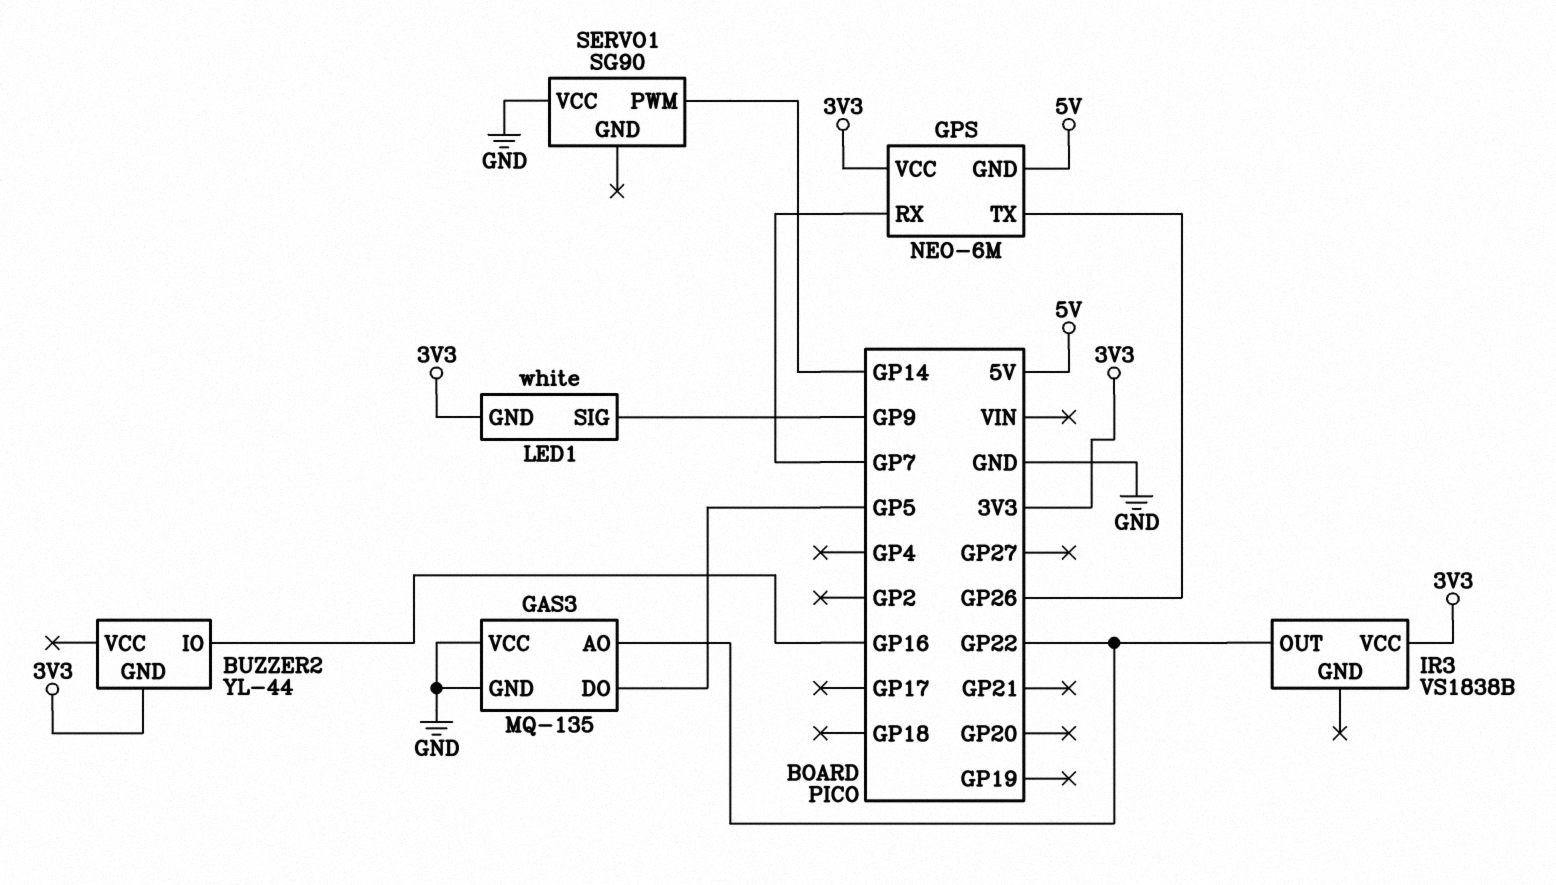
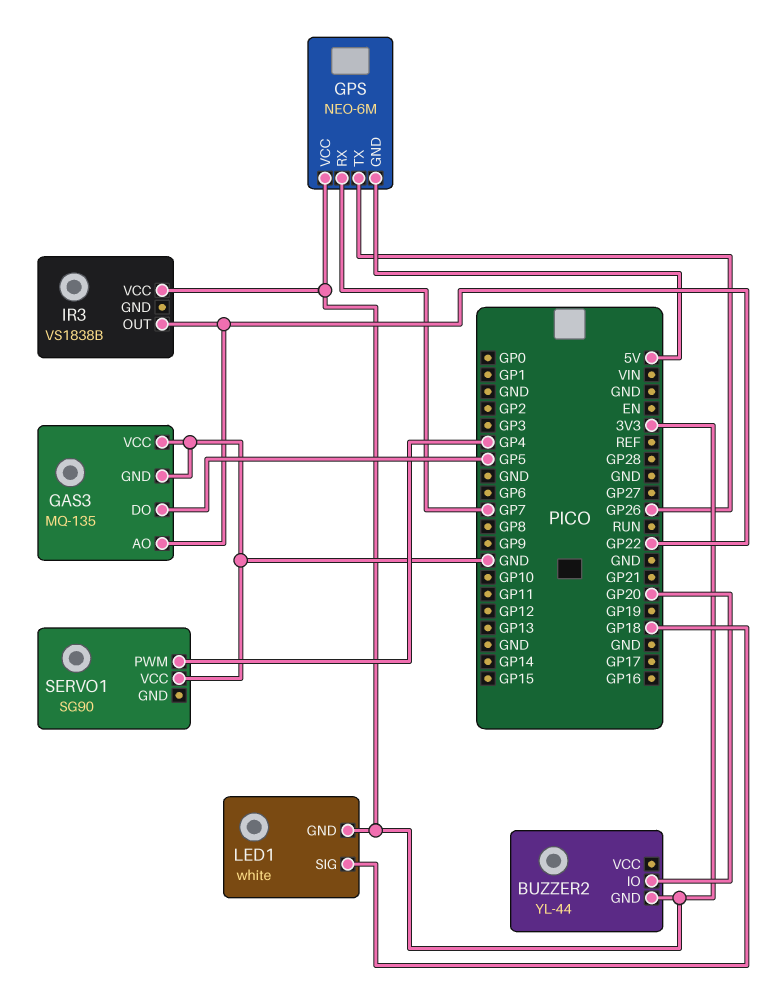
BUZZER2 pin IO: GP16 -> GP20
LED1 pin SIG: GP9 -> GP18
SERVO1 pin PWM: GP14 -> GP4

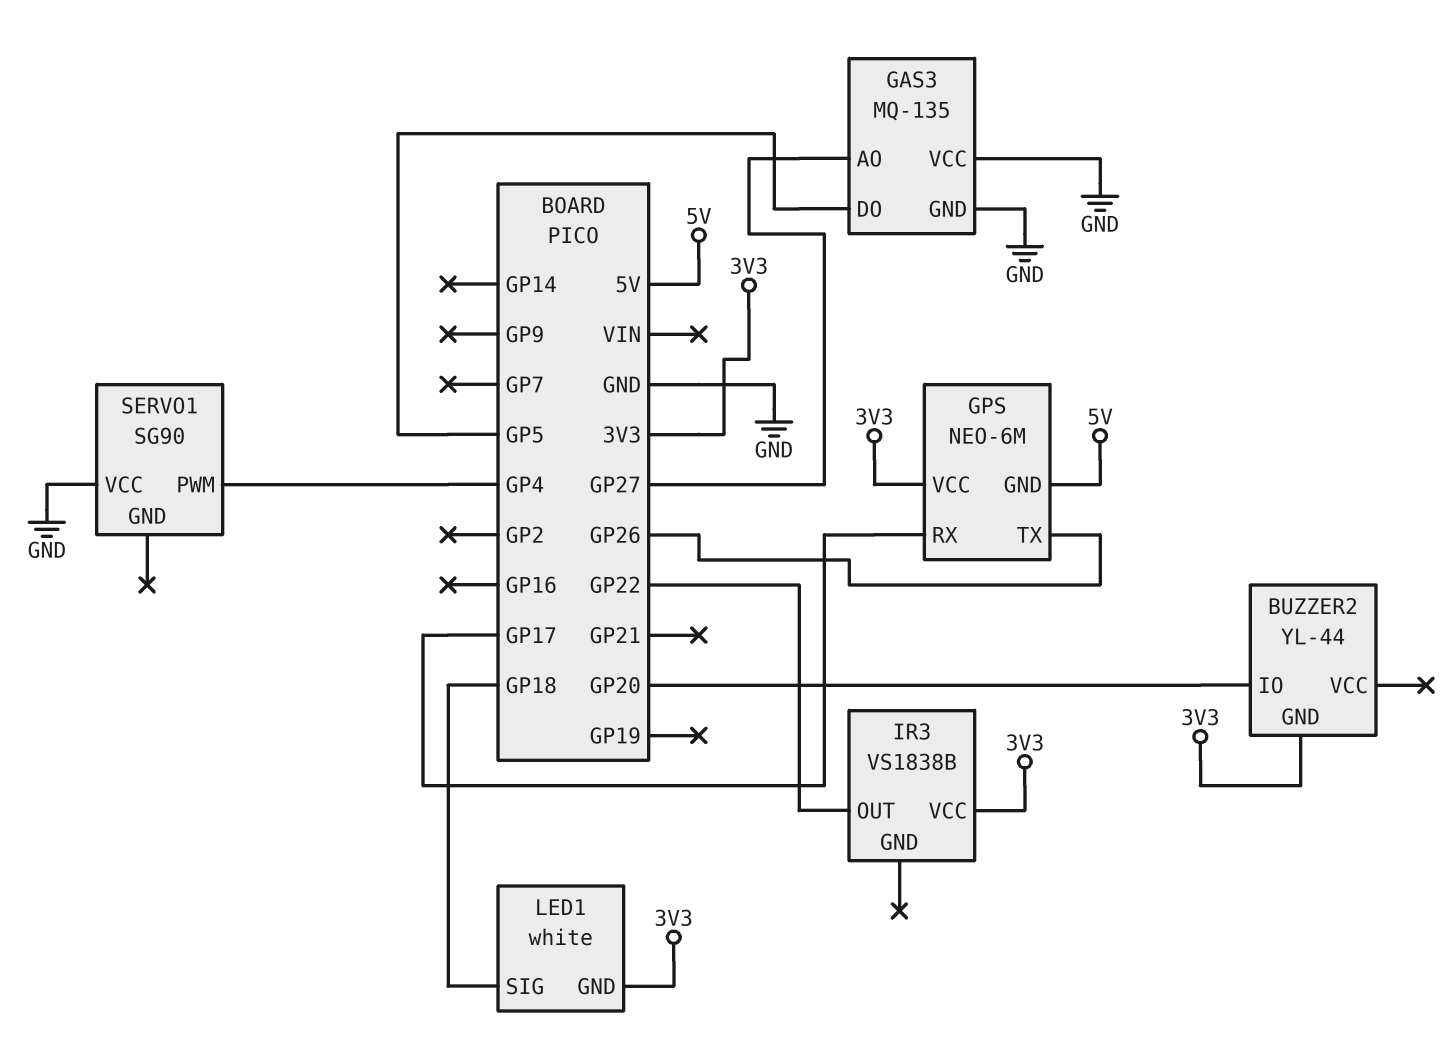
GAS3 pin AO: GP22 -> GP27
GPS pin RX: GP7 -> GP17

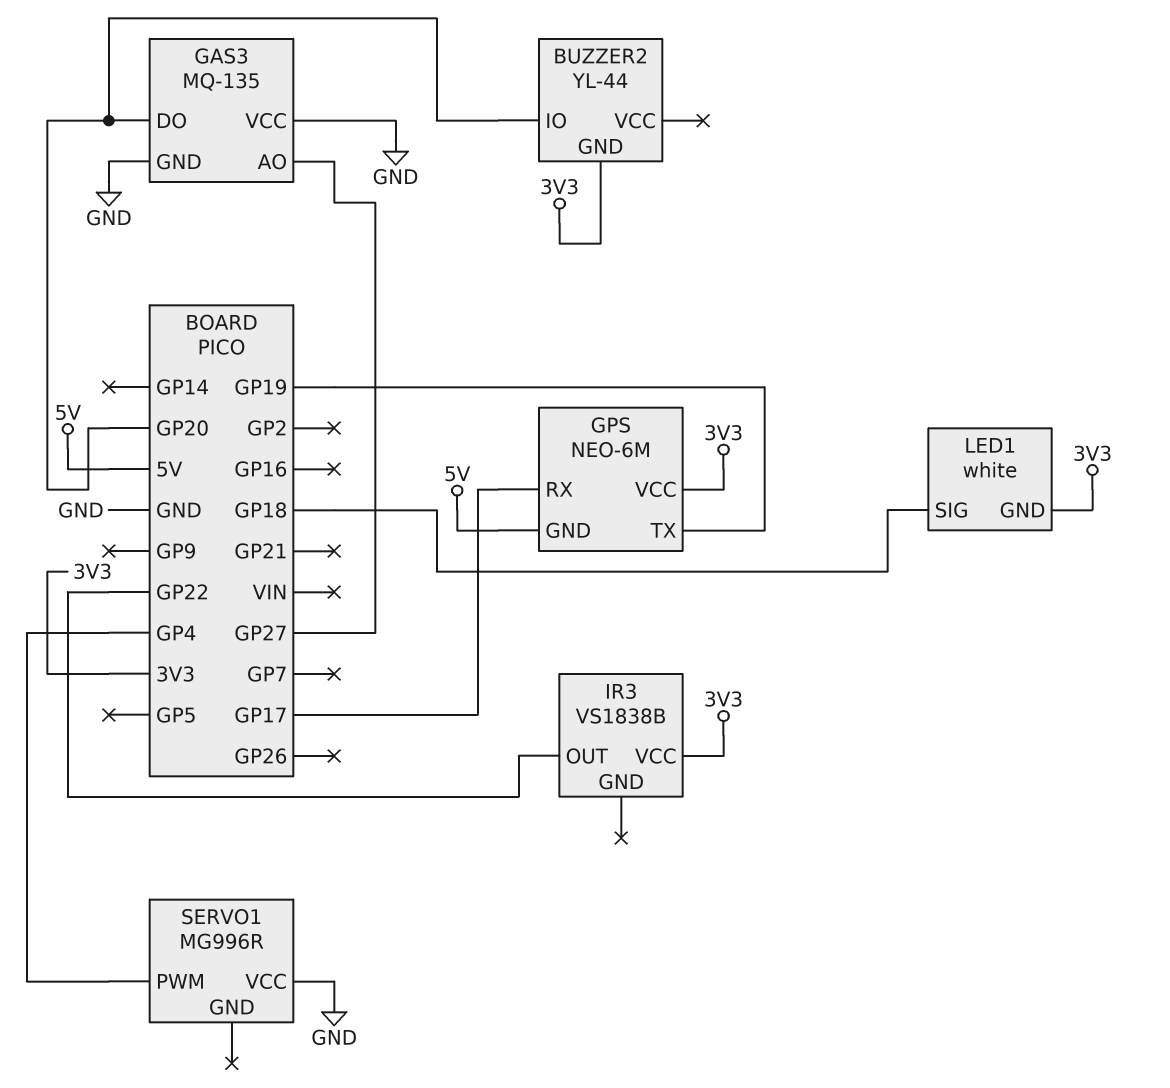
GAS3 pin DO: GP5 -> GP20
GPS pin TX: GP26 -> GP19
SERVO1: SG90 -> MG996R

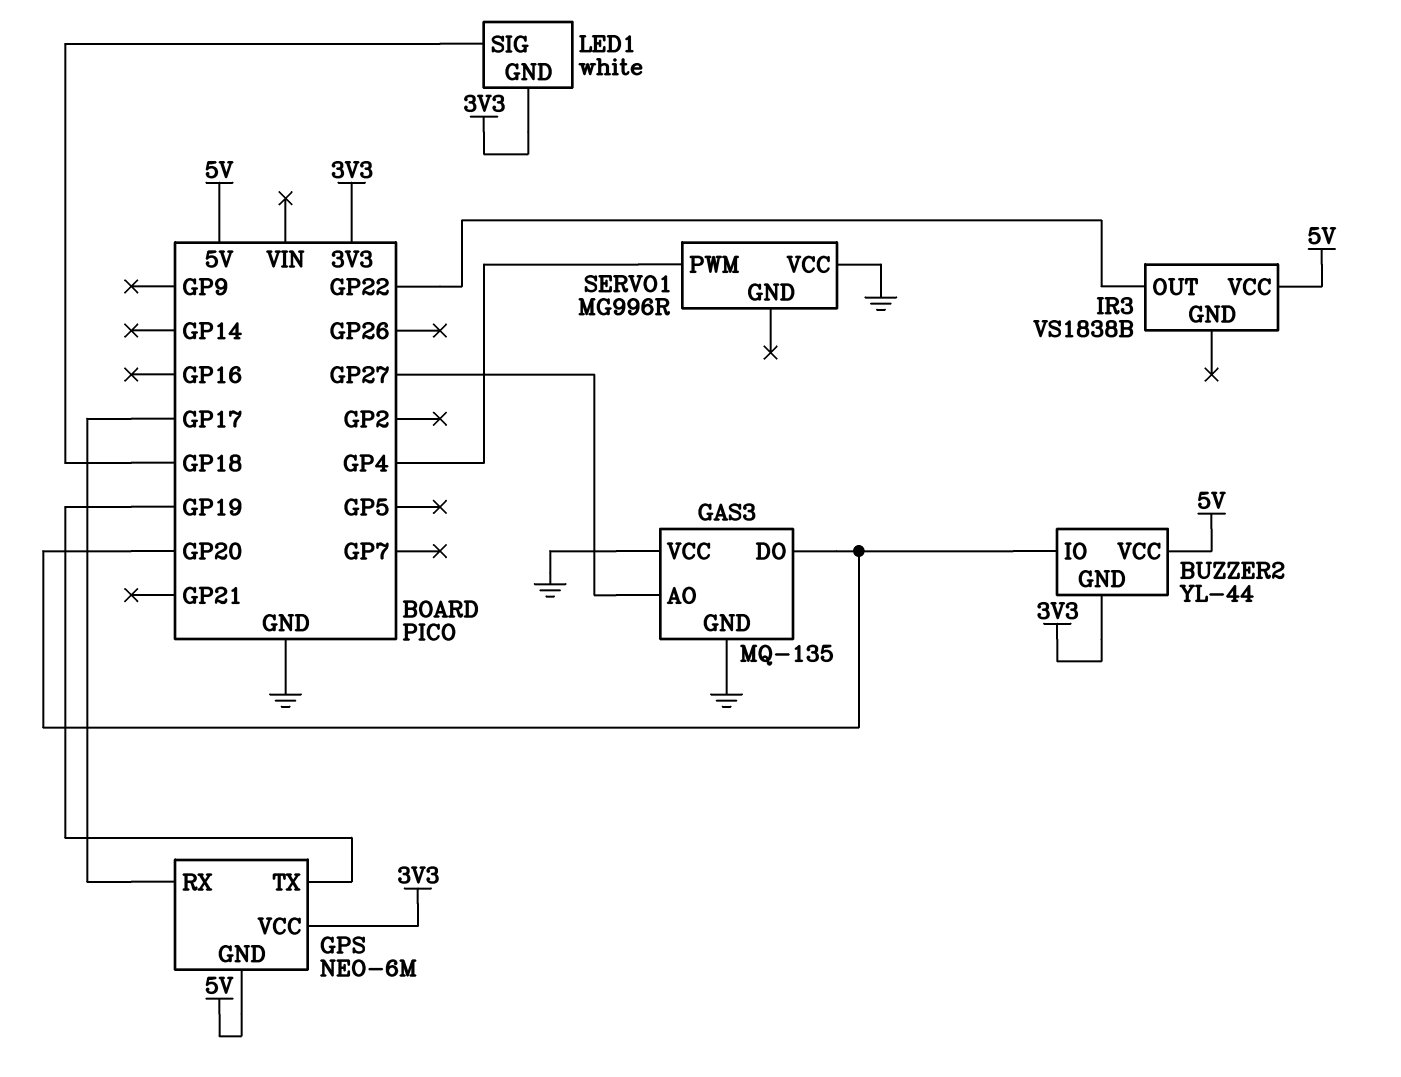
BUZZER2 pin VCC: none -> 5V
IR3 pin VCC: 3V3 -> 5V

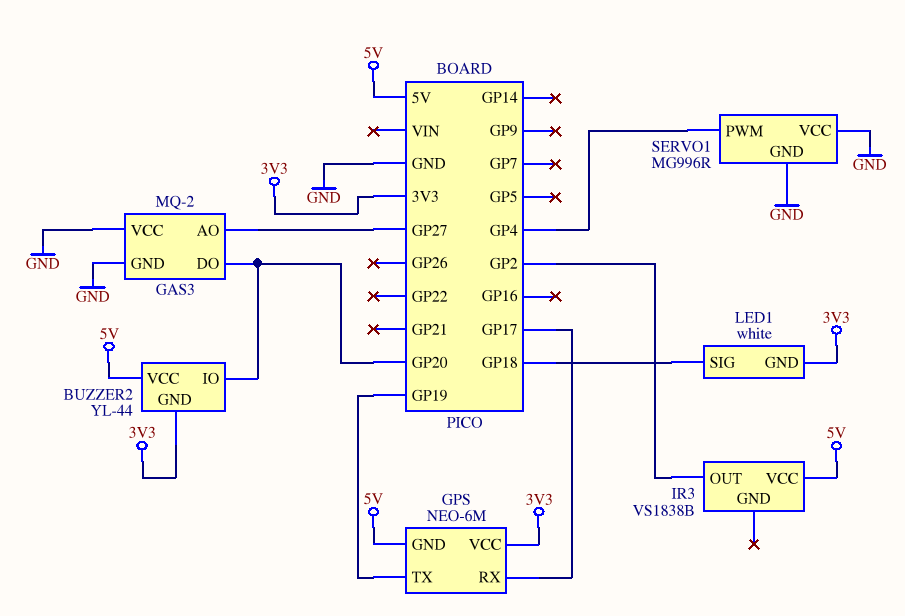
GAS3: MQ-135 -> MQ-2
IR3 pin OUT: GP22 -> GP2
SERVO1 pin GND: none -> GND

